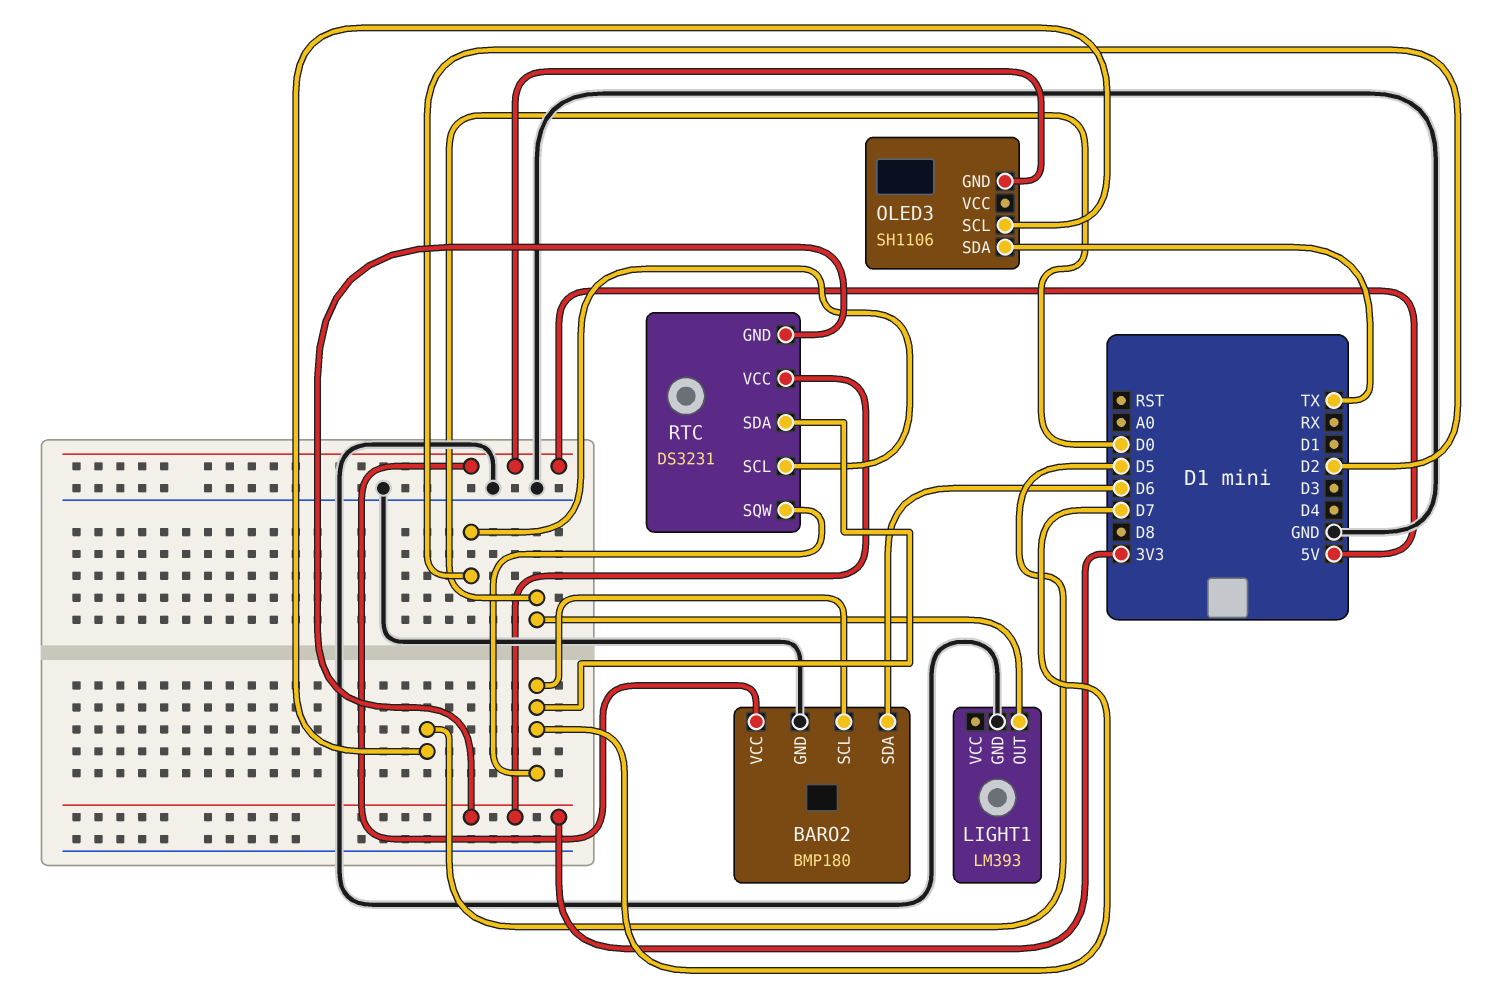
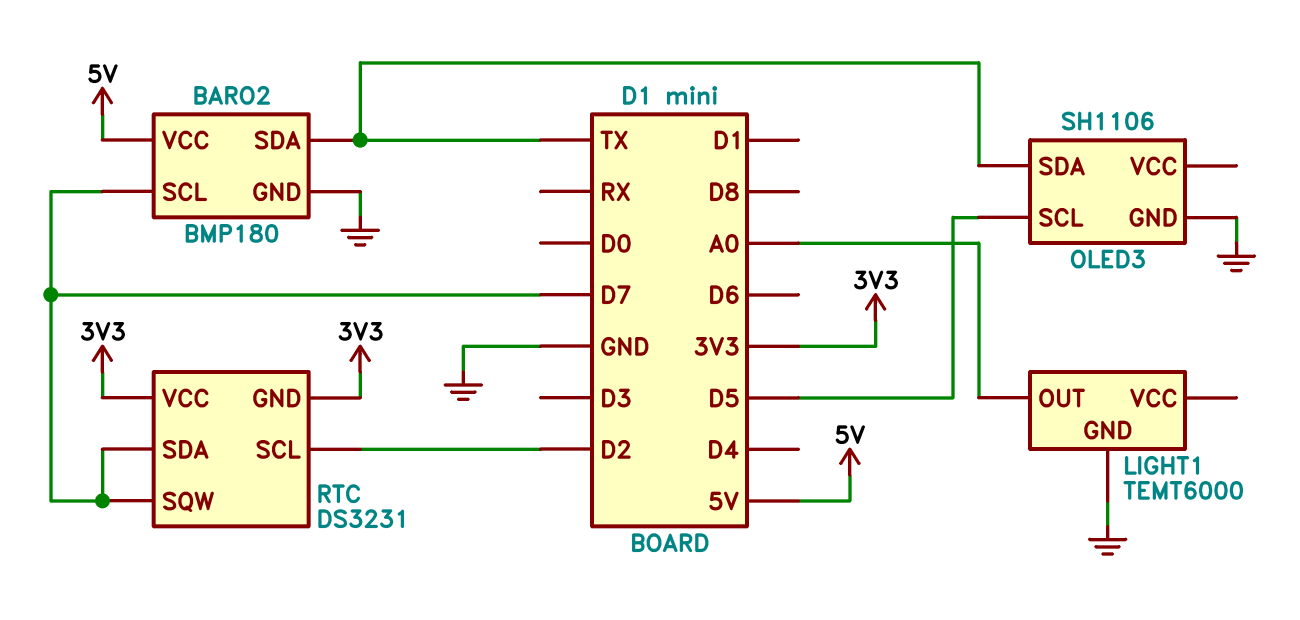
BARO2 pin SDA: D6 -> TX
LIGHT1: LM393 -> TEMT6000
LIGHT1 pin OUT: D0 -> A0
OLED3 pin GND: 5V -> GND

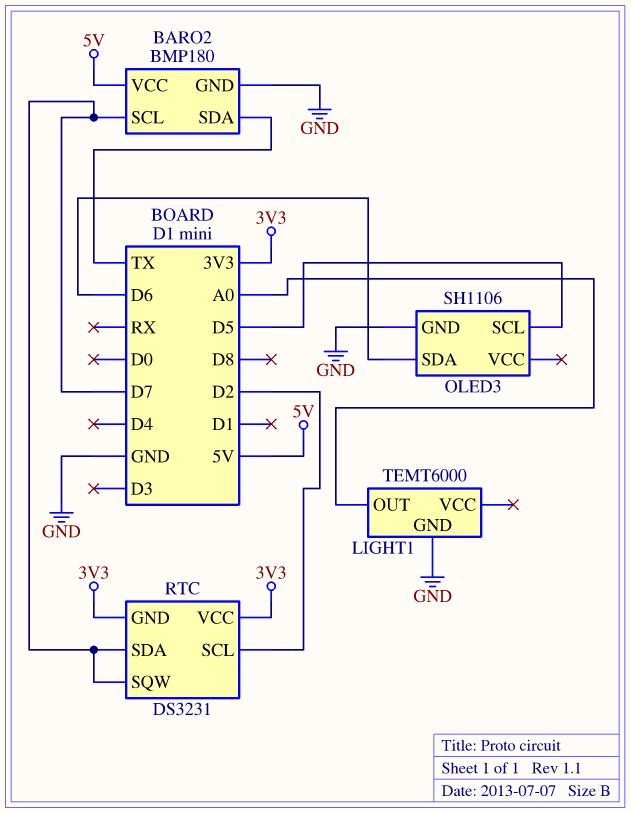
OLED3 pin SDA: TX -> D6

